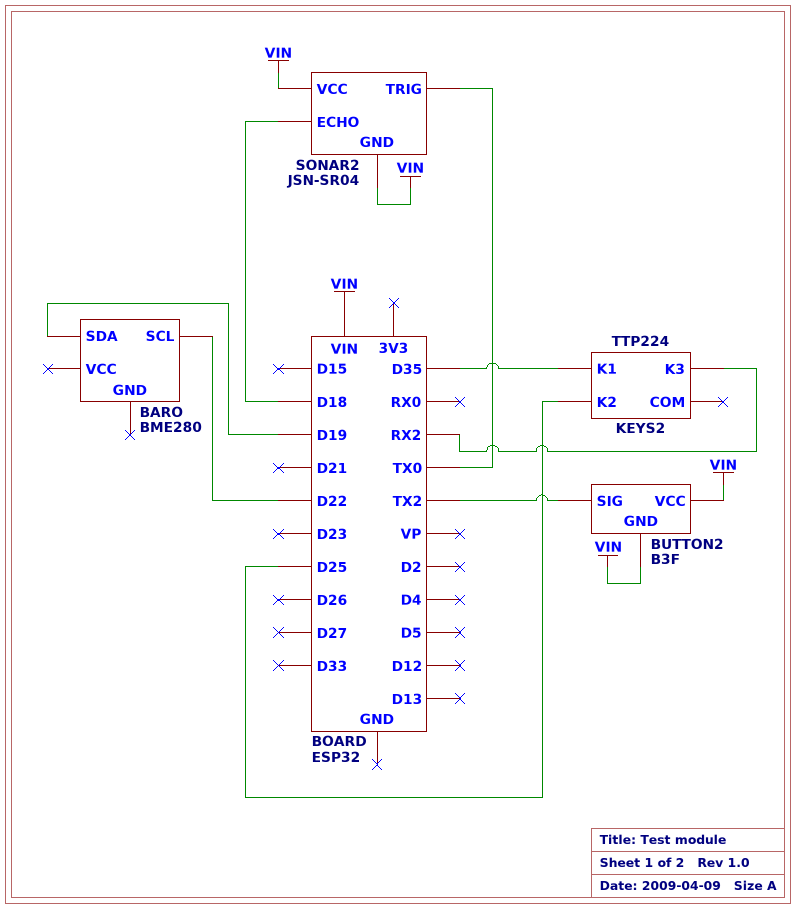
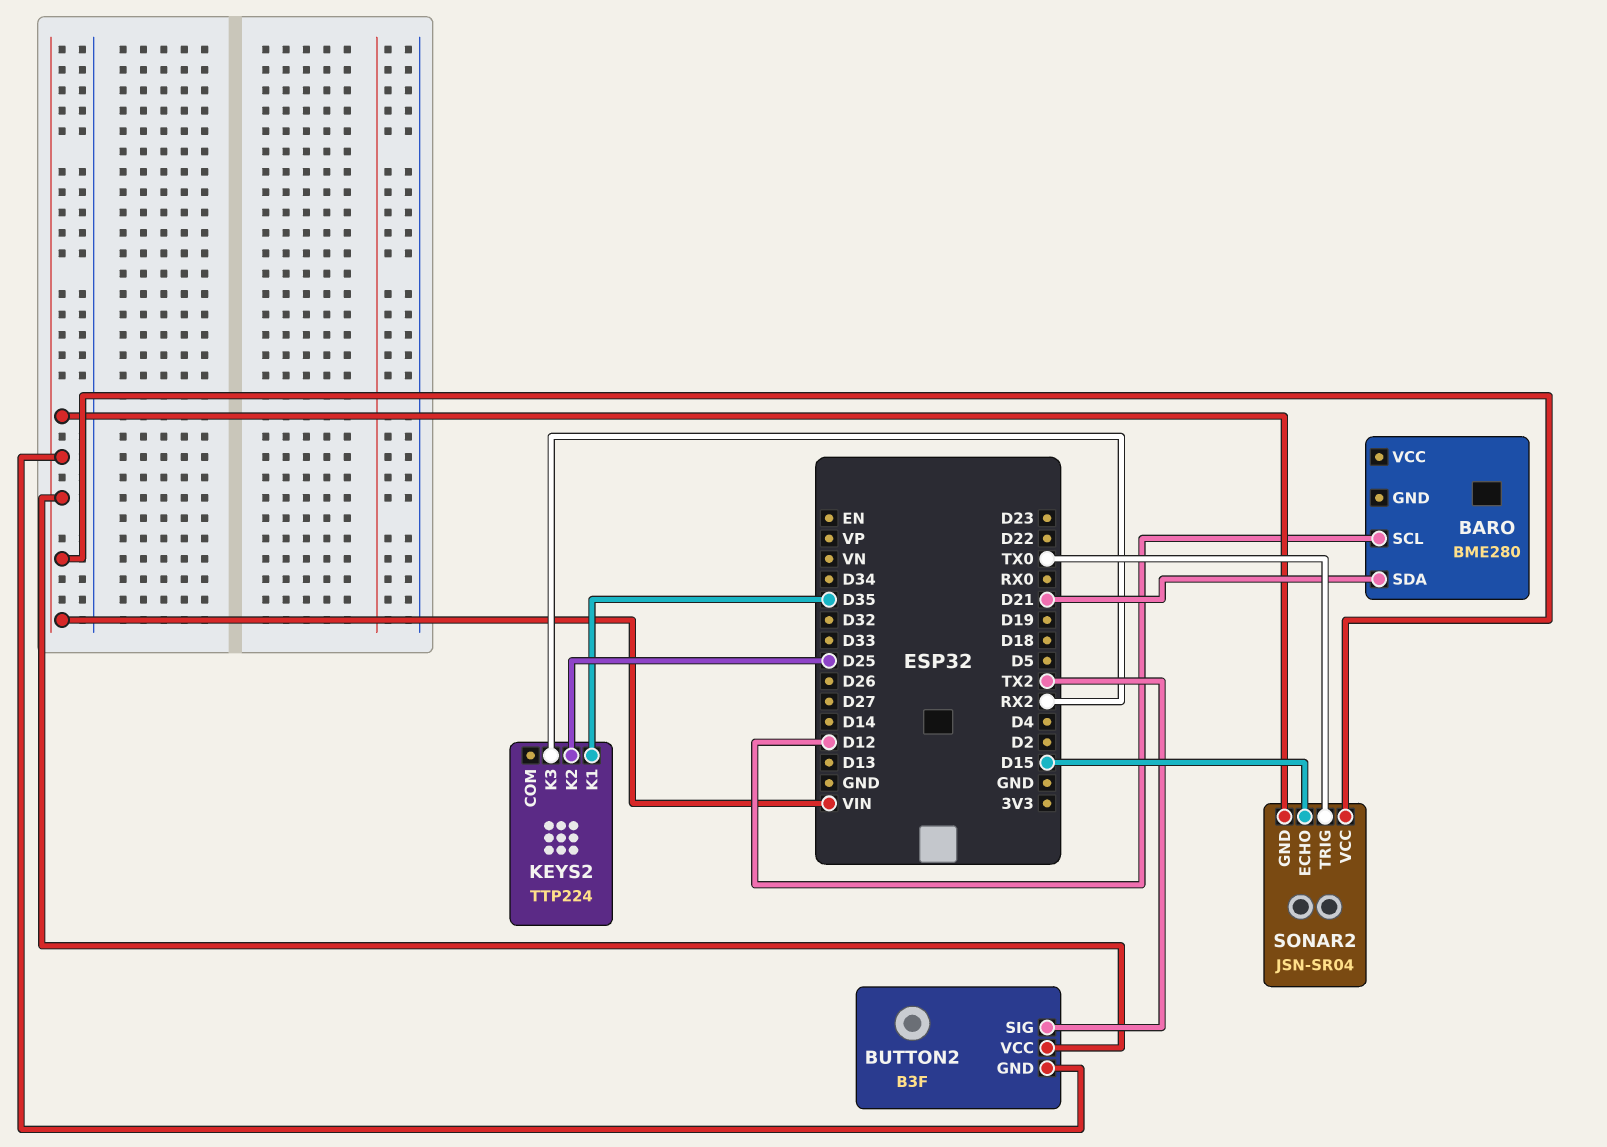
BARO pin SCL: D22 -> D12
BARO pin SDA: D19 -> D21
SONAR2 pin ECHO: D18 -> D15

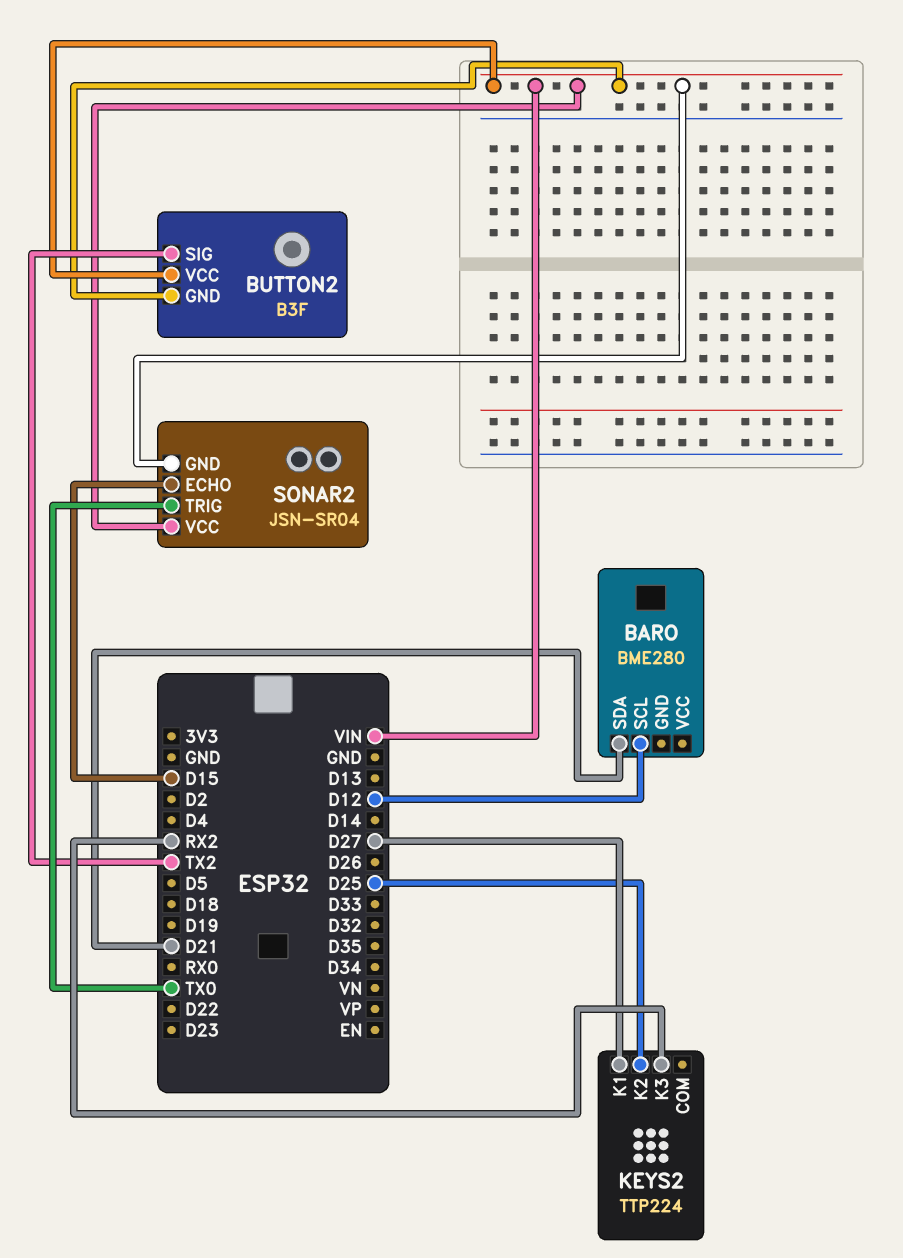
KEYS2 pin K1: D35 -> D27

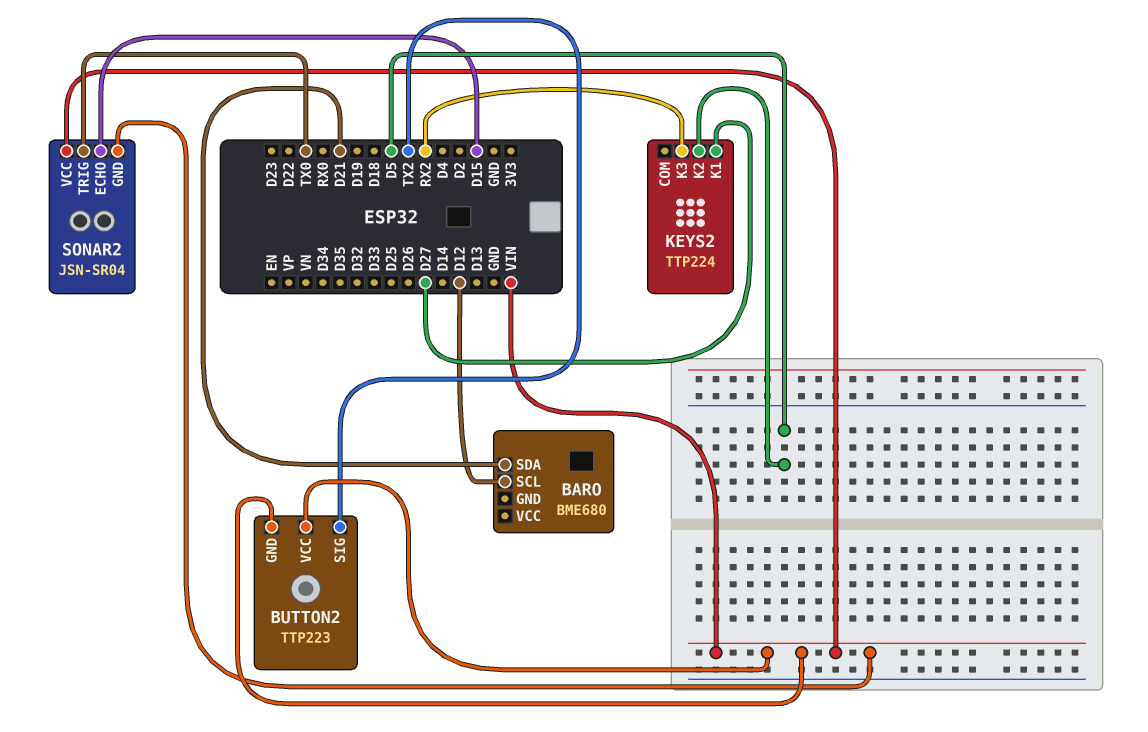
BARO: BME280 -> BME680
BUTTON2: B3F -> TTP223
KEYS2 pin K2: D25 -> D5

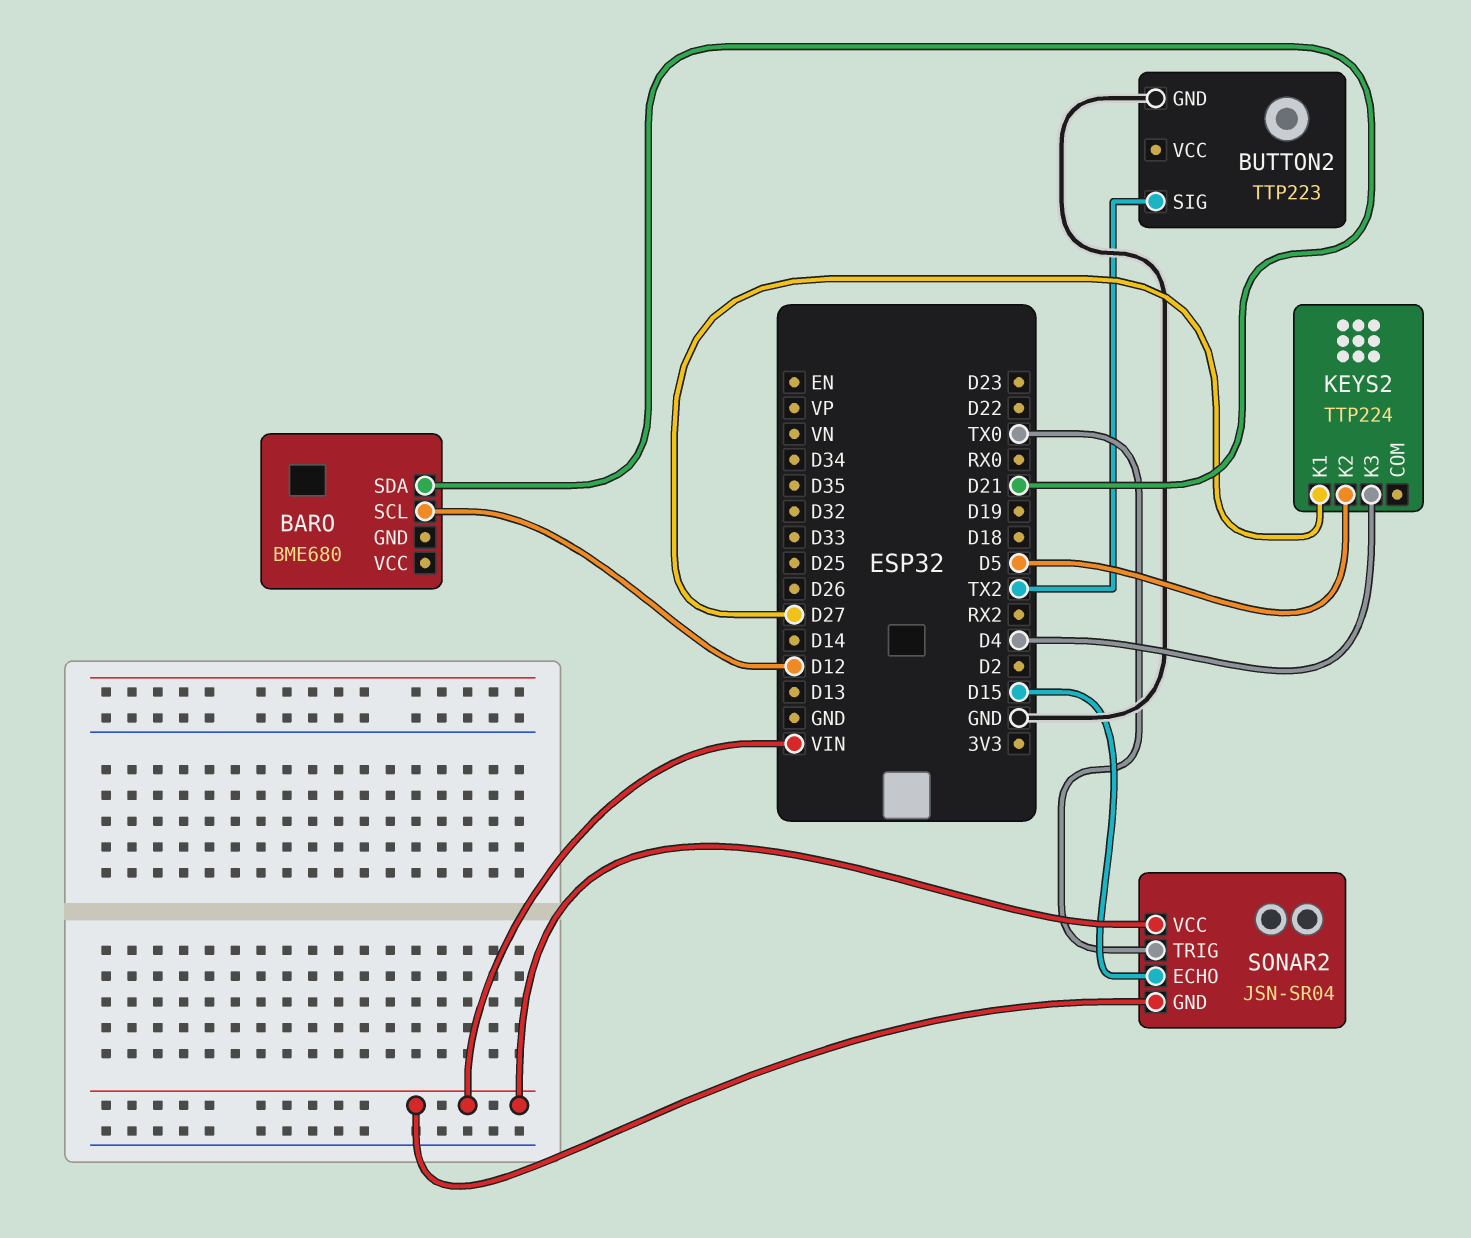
BUTTON2 pin GND: VIN -> GND
BUTTON2 pin VCC: VIN -> none
KEYS2 pin K3: RX2 -> D4

